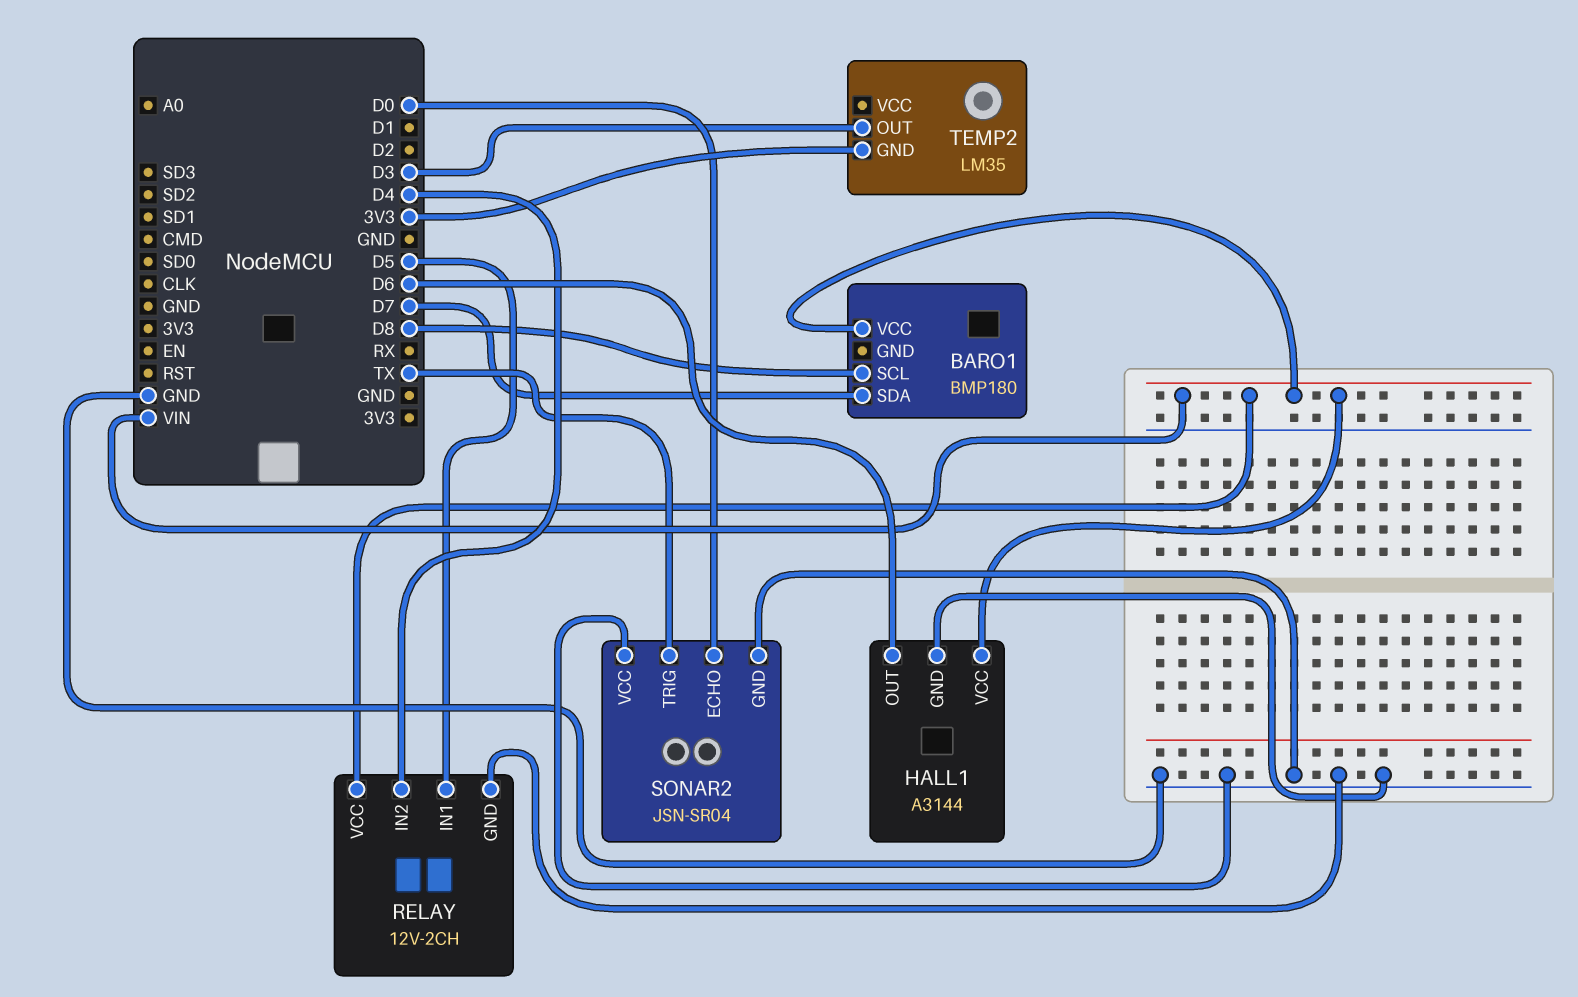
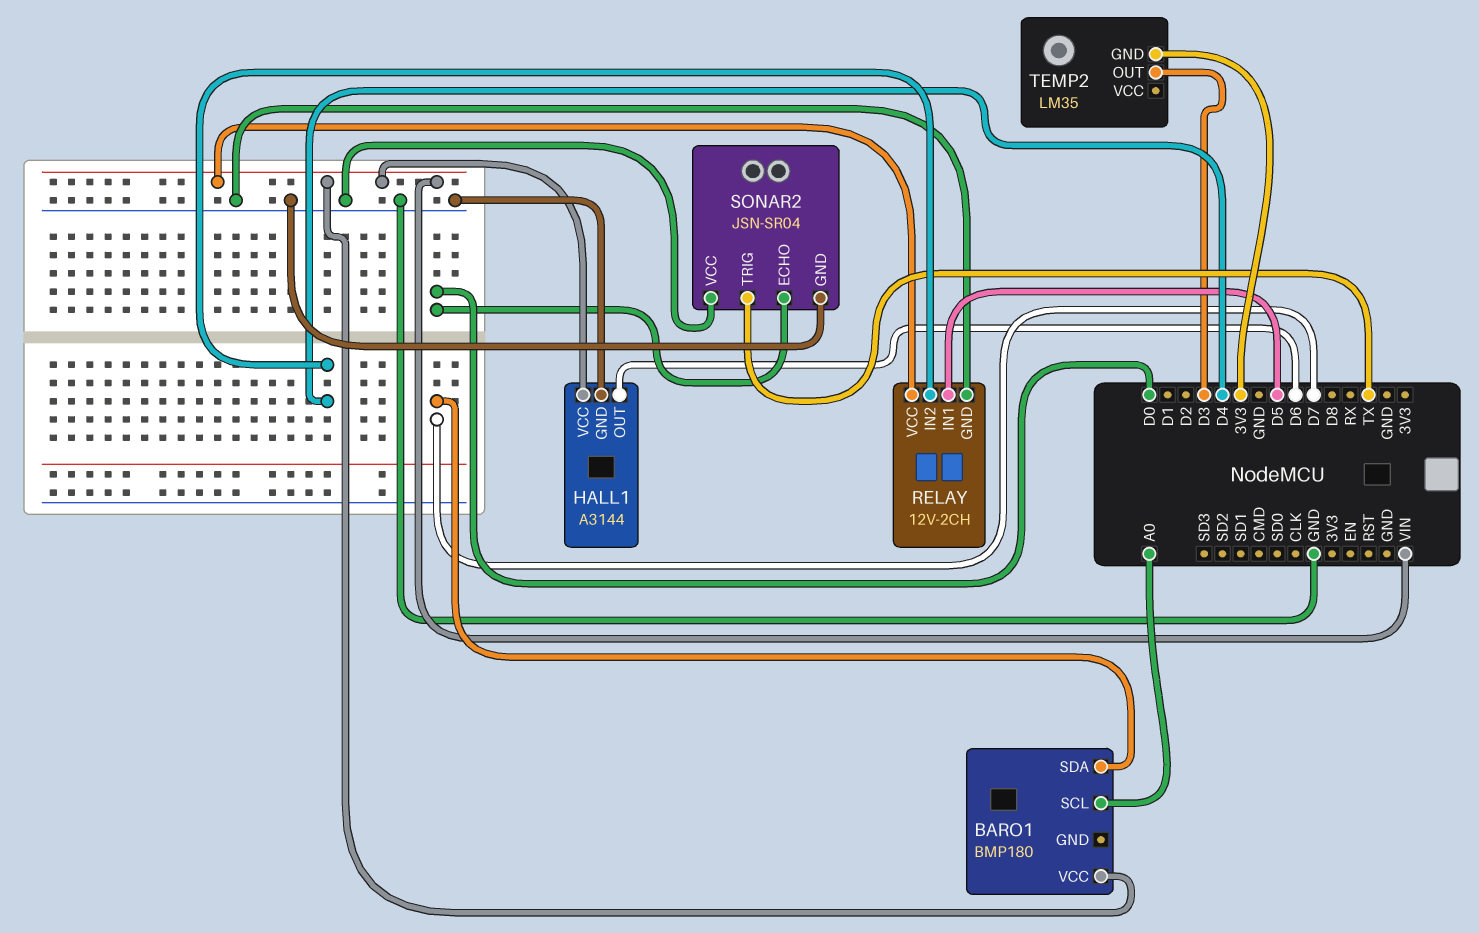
BARO1 pin SCL: D8 -> A0

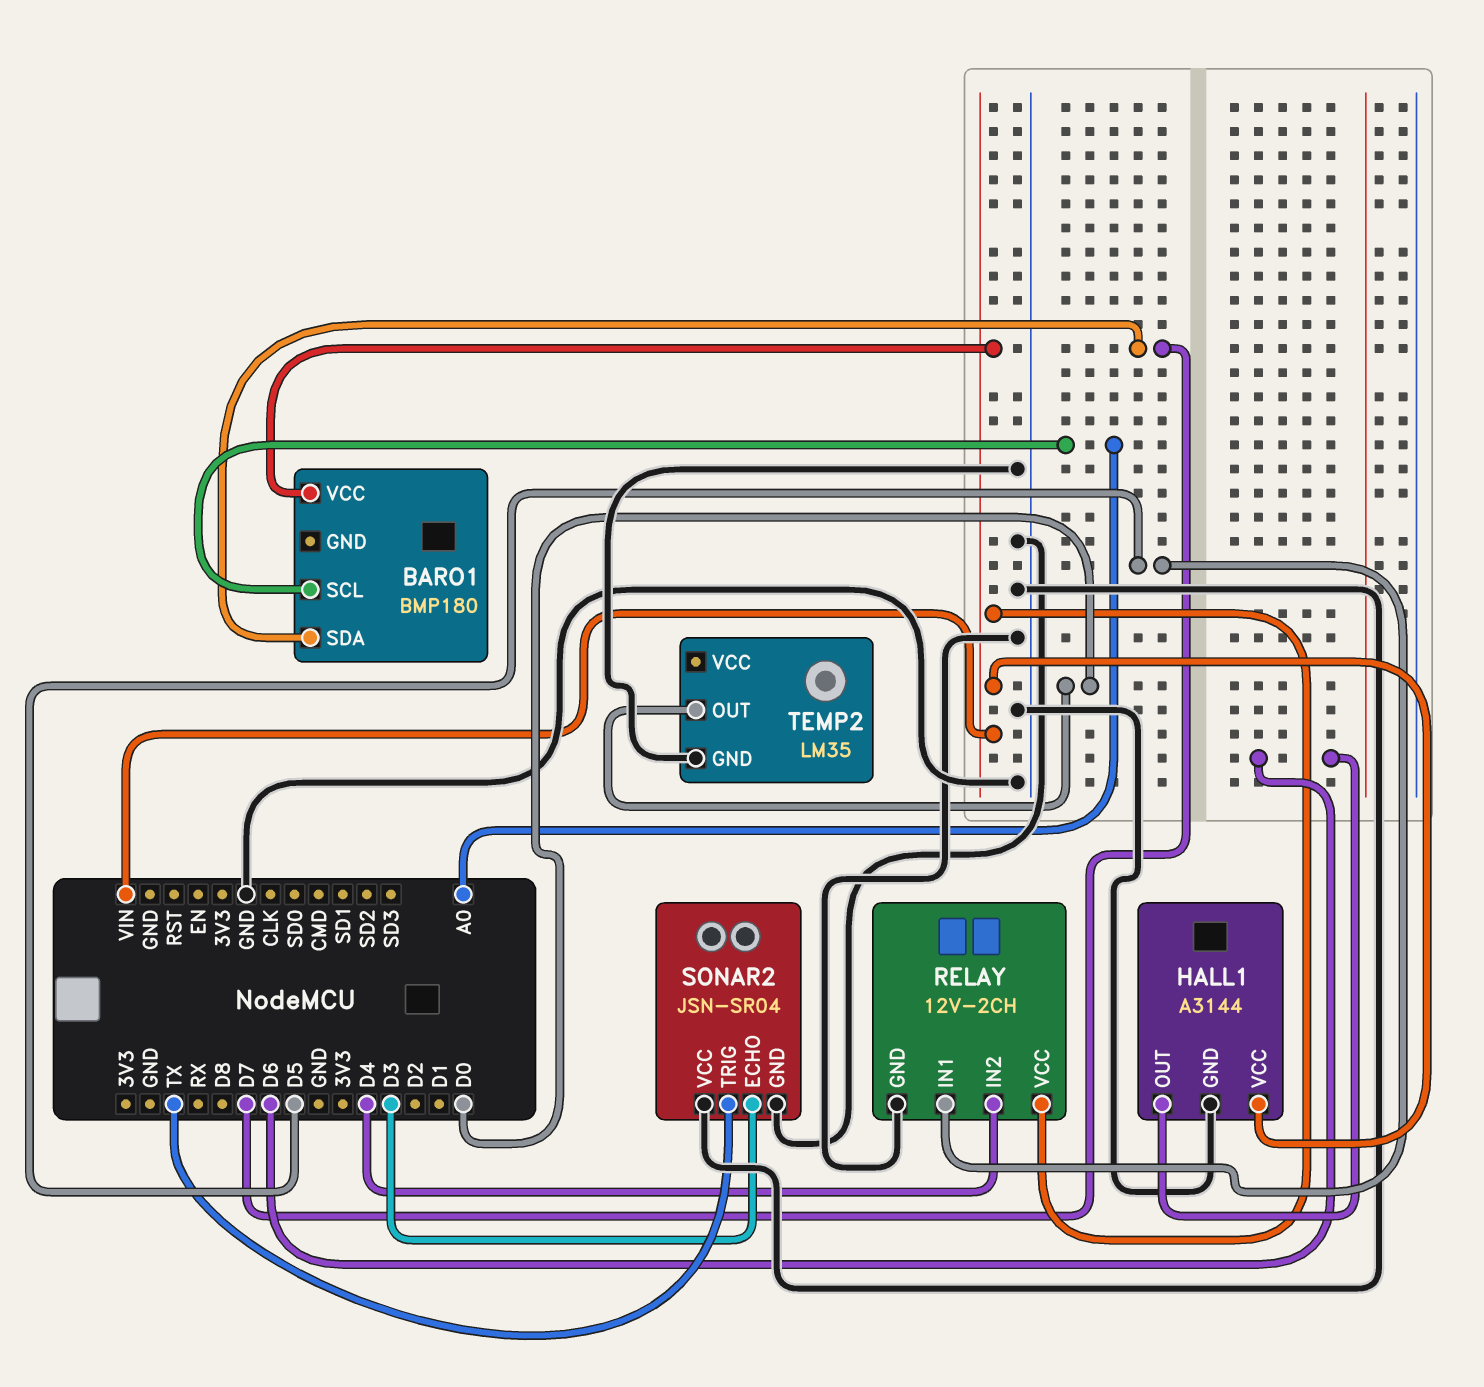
SONAR2 pin ECHO: D0 -> D3
TEMP2 pin GND: 3V3 -> GND
TEMP2 pin OUT: D3 -> D0

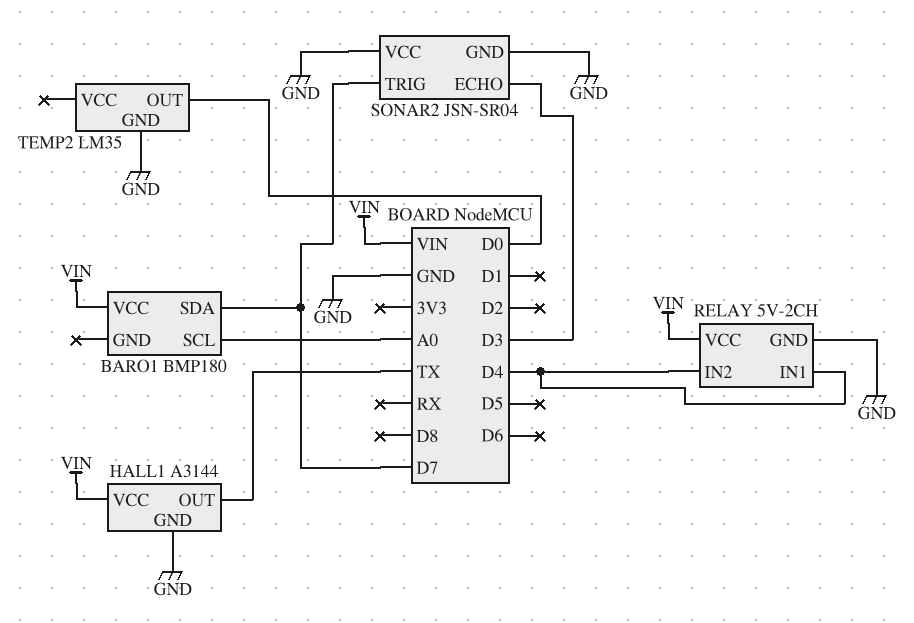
HALL1 pin OUT: D6 -> TX
RELAY: 12V-2CH -> 5V-2CH
RELAY pin IN1: D5 -> D4
SONAR2 pin TRIG: TX -> D7

